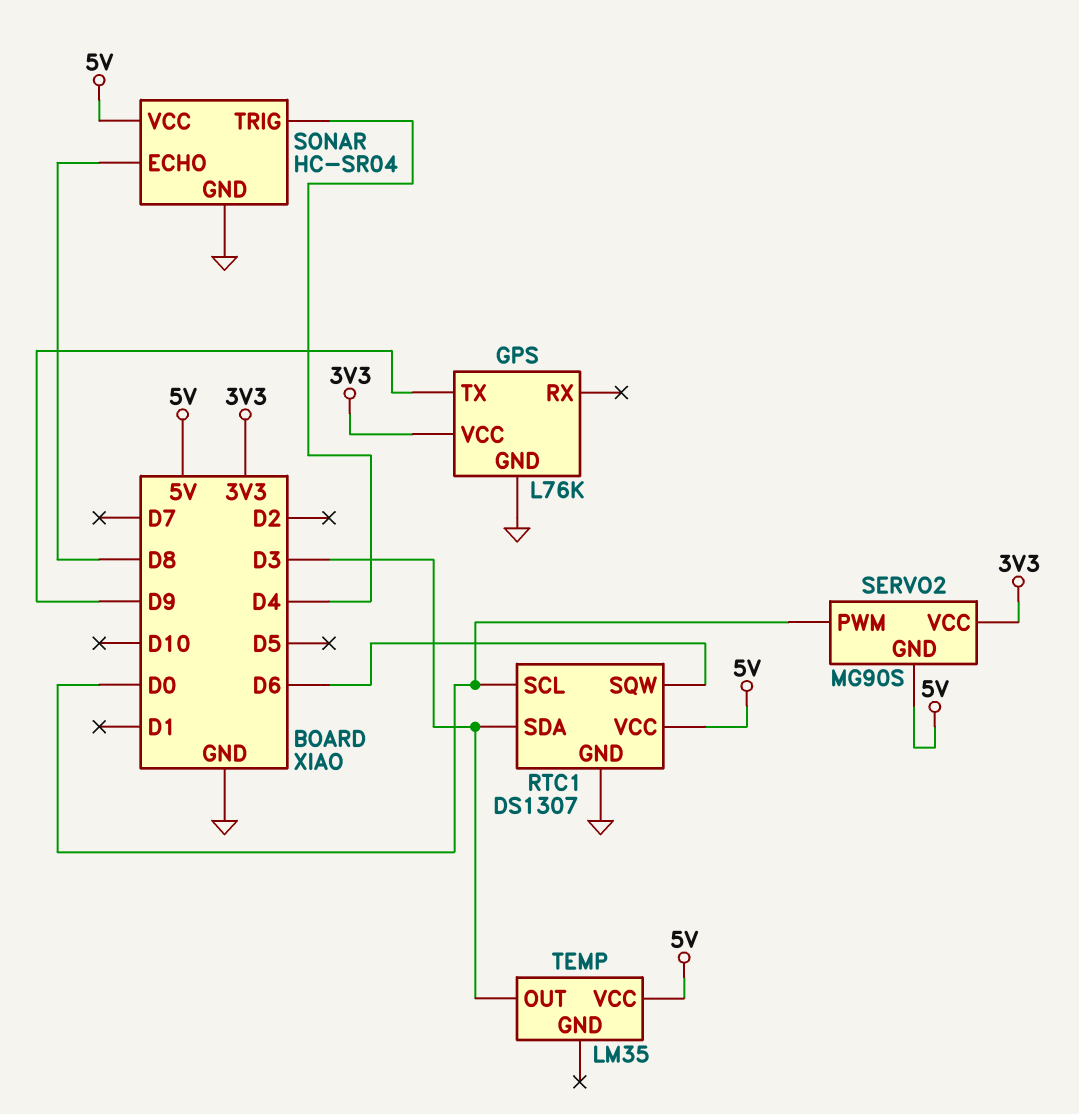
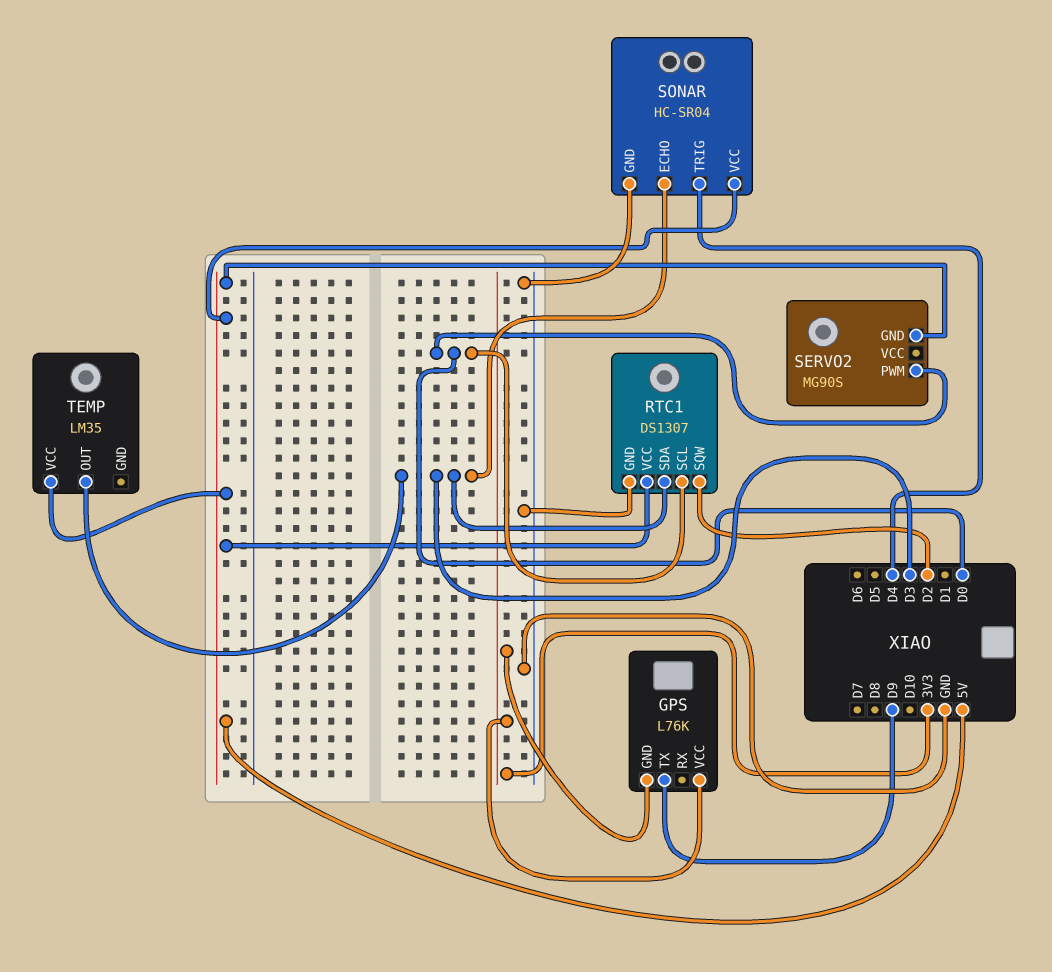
GPS pin GND: GND -> 3V3
RTC1 pin SQW: D6 -> D2
SERVO2 pin VCC: 3V3 -> none
SONAR pin ECHO: D8 -> D3

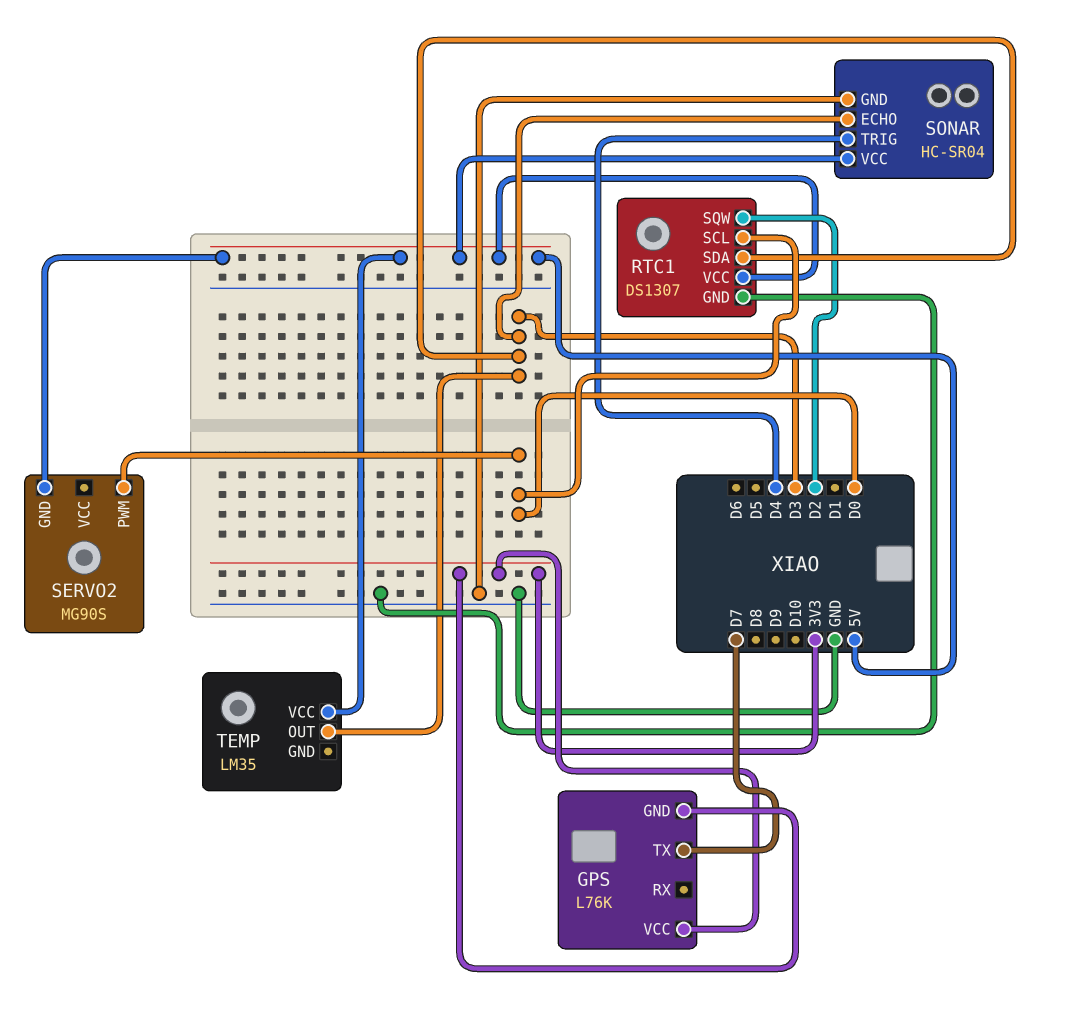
GPS pin TX: D9 -> D7

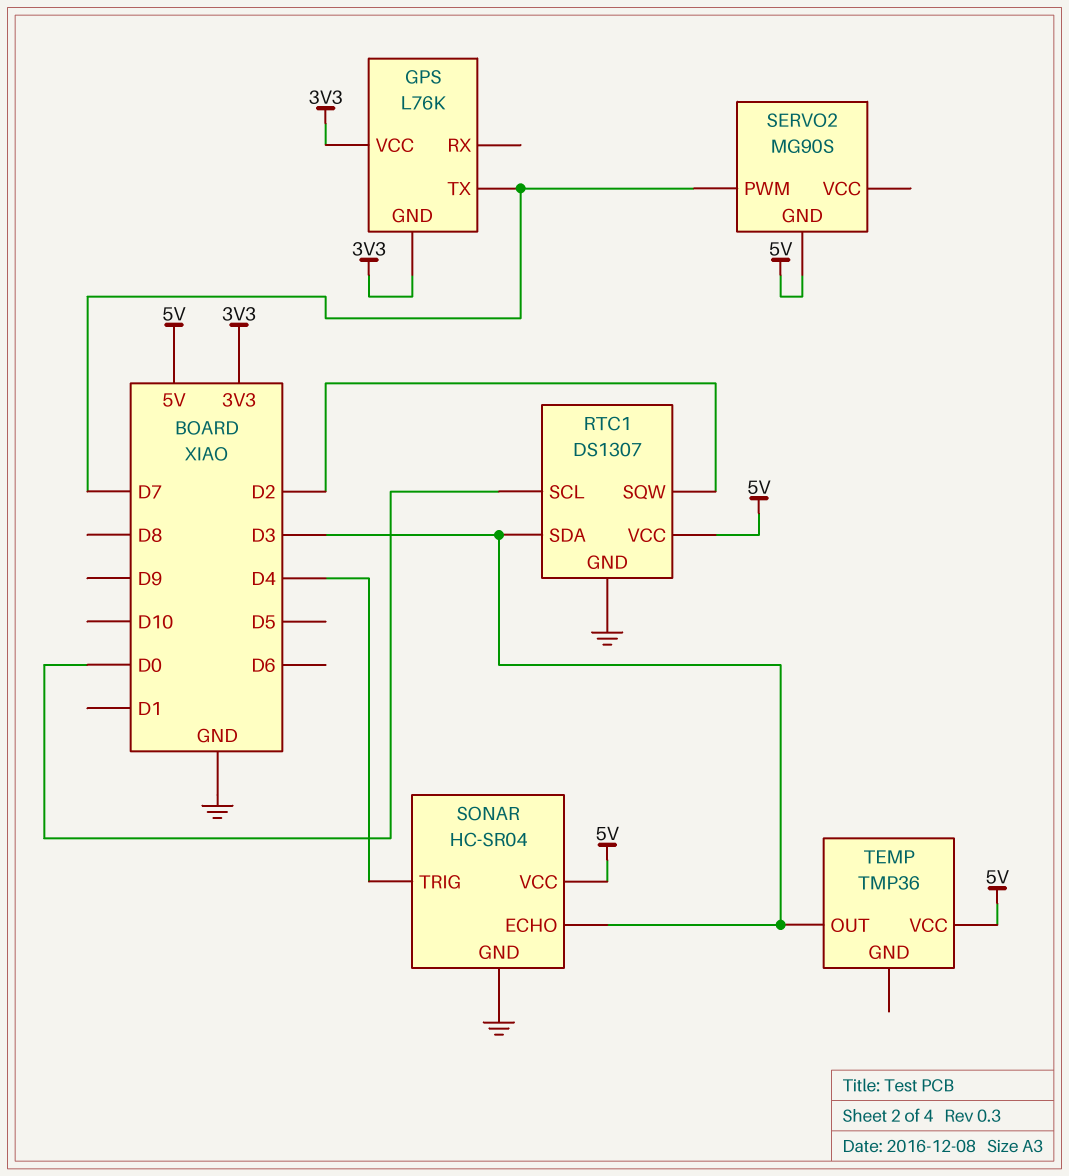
SERVO2 pin PWM: D0 -> D7
TEMP: LM35 -> TMP36

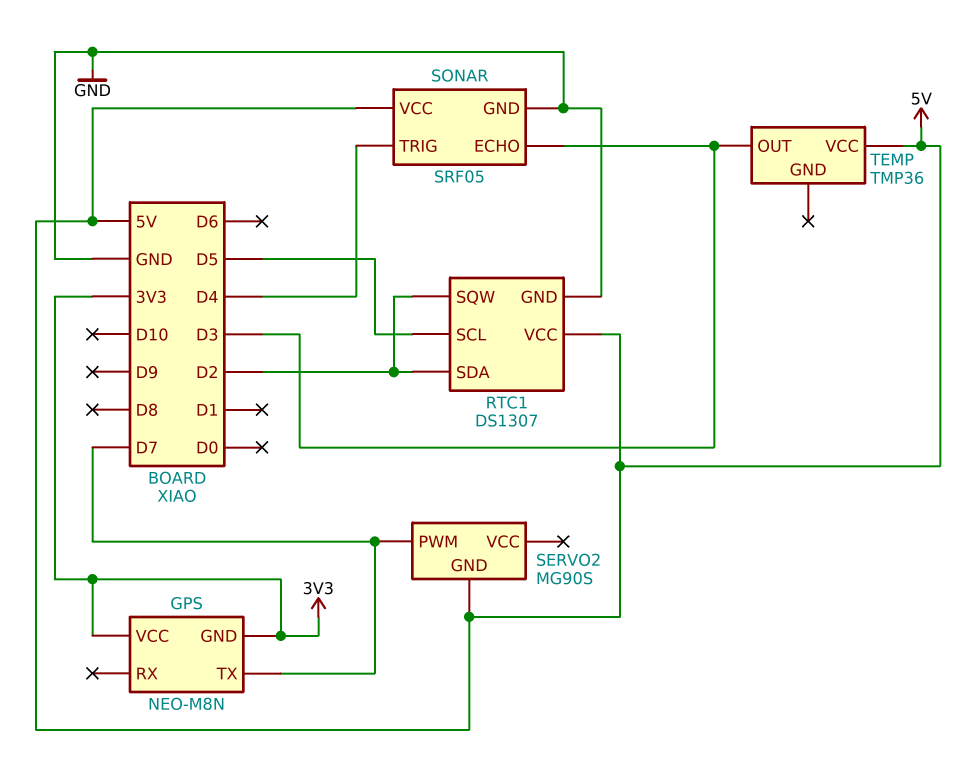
GPS: L76K -> NEO-M8N
RTC1 pin SCL: D0 -> D5
RTC1 pin SDA: D3 -> D2
SONAR: HC-SR04 -> SRF05

